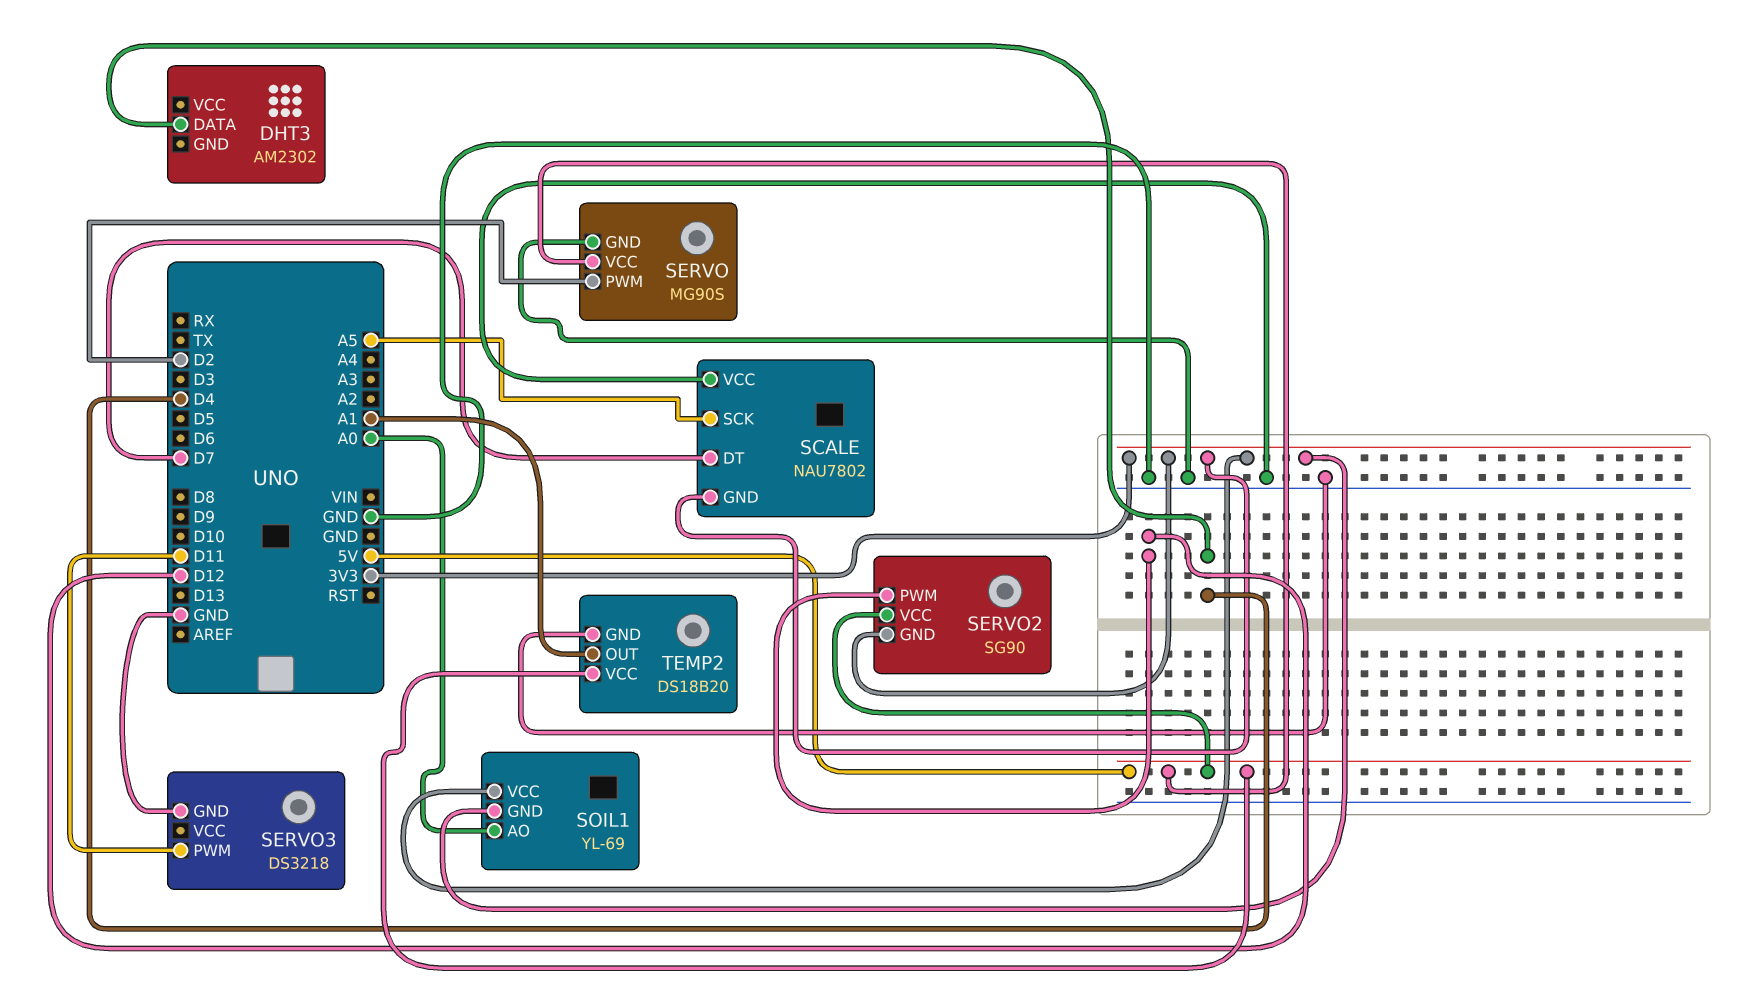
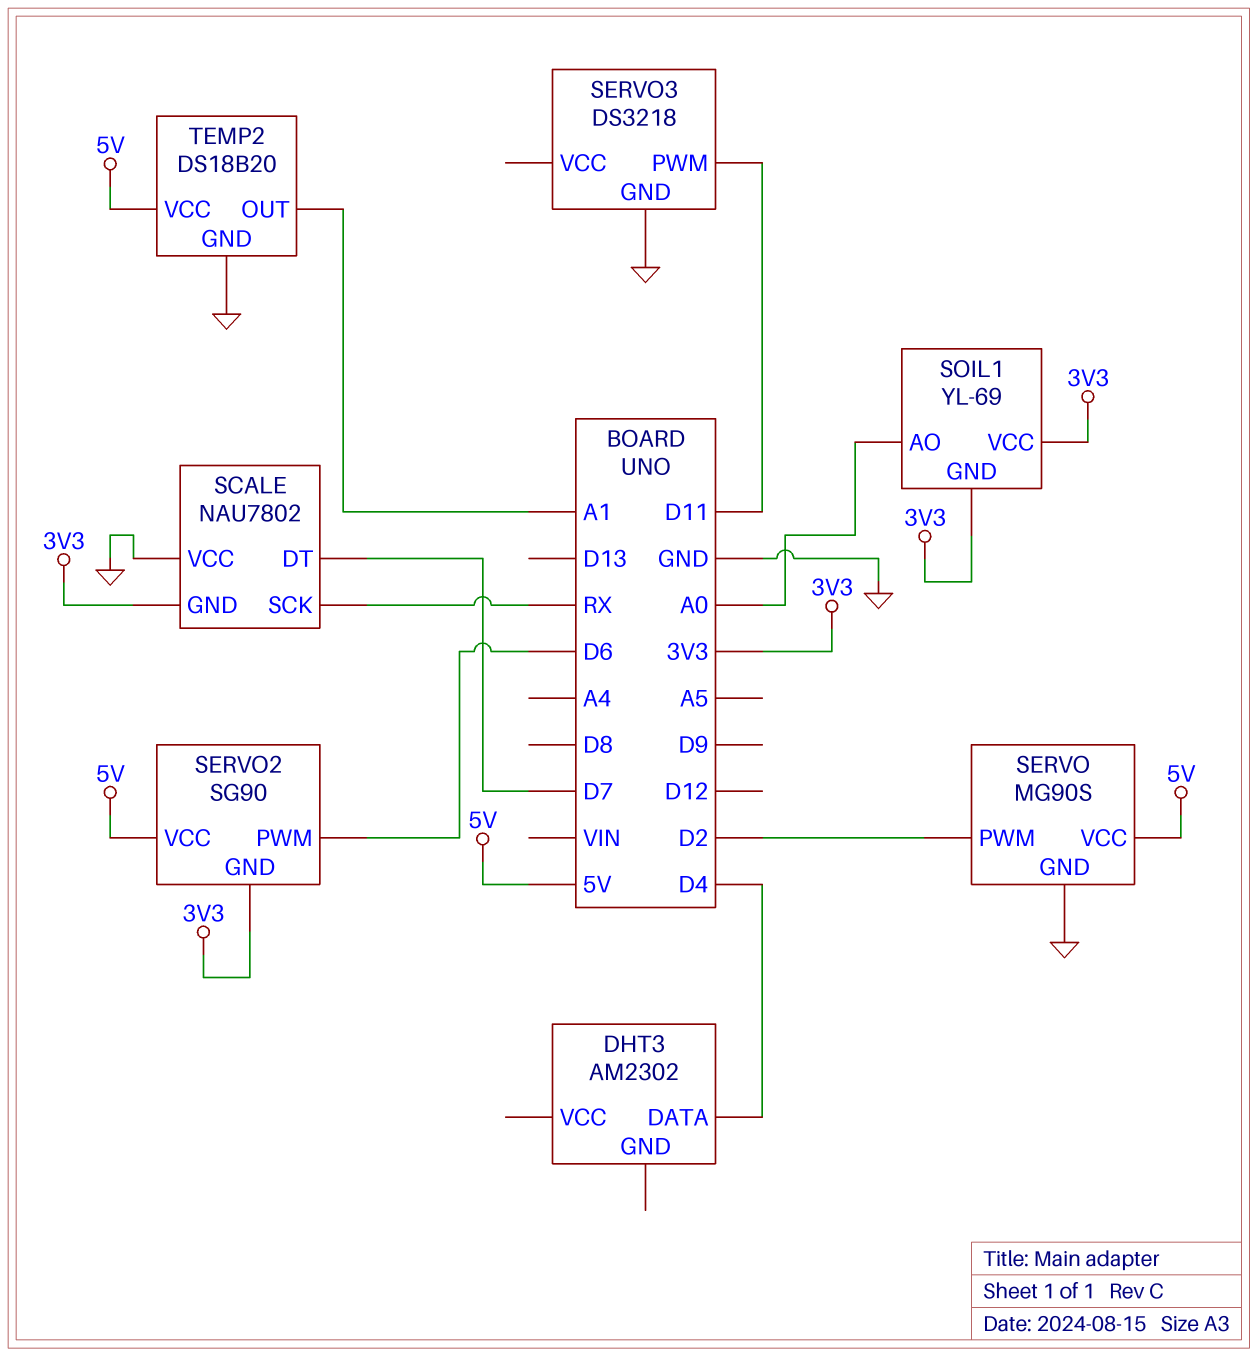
SCALE pin SCK: A5 -> RX
SERVO2 pin PWM: D12 -> D6

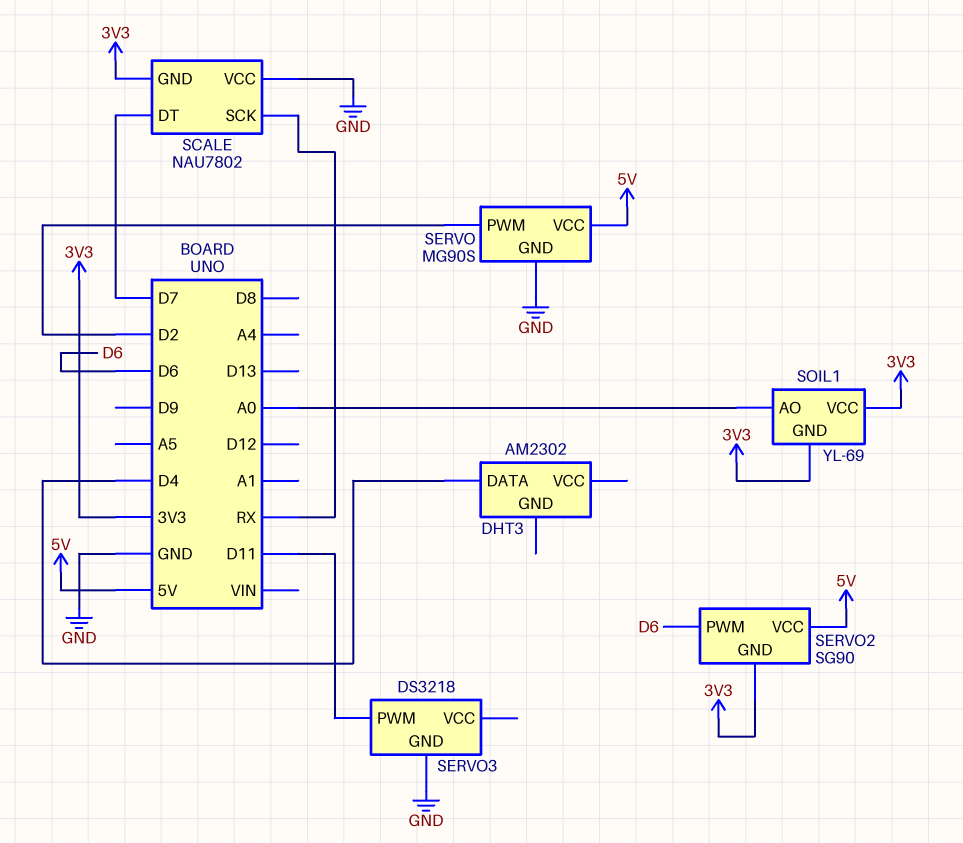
TEMP2: DS18B20 -> none
TEMP2 pin GND: GND -> none
TEMP2 pin OUT: A1 -> none
TEMP2 pin VCC: 5V -> none

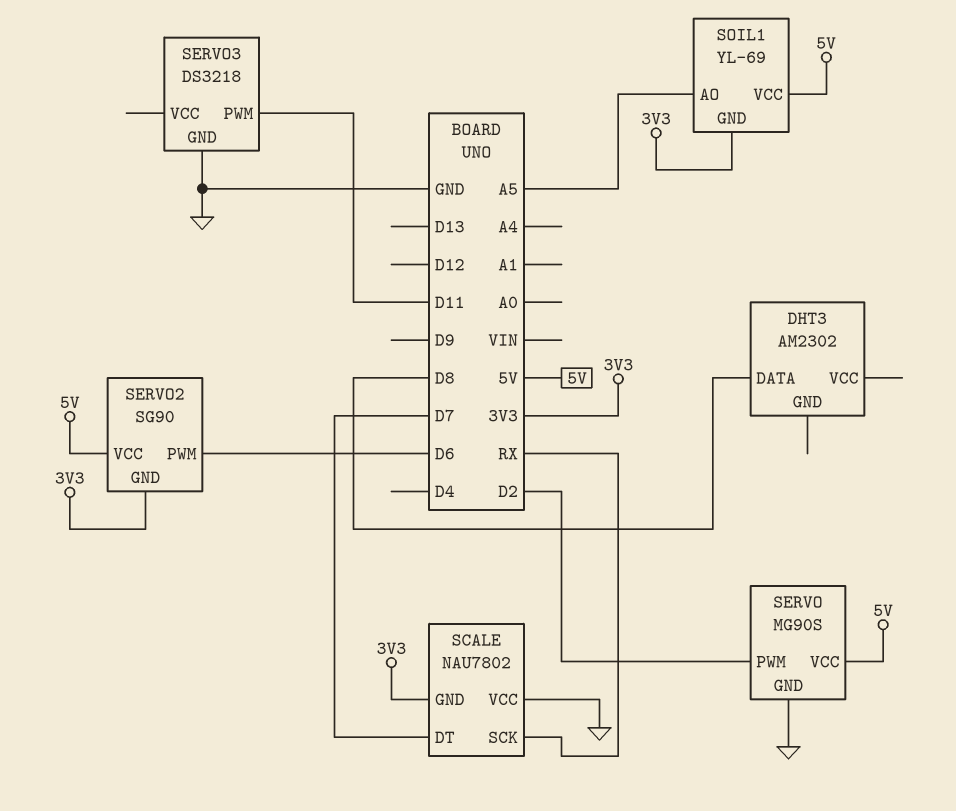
DHT3 pin DATA: D4 -> D8
SOIL1 pin AO: A0 -> A5
SOIL1 pin VCC: 3V3 -> 5V

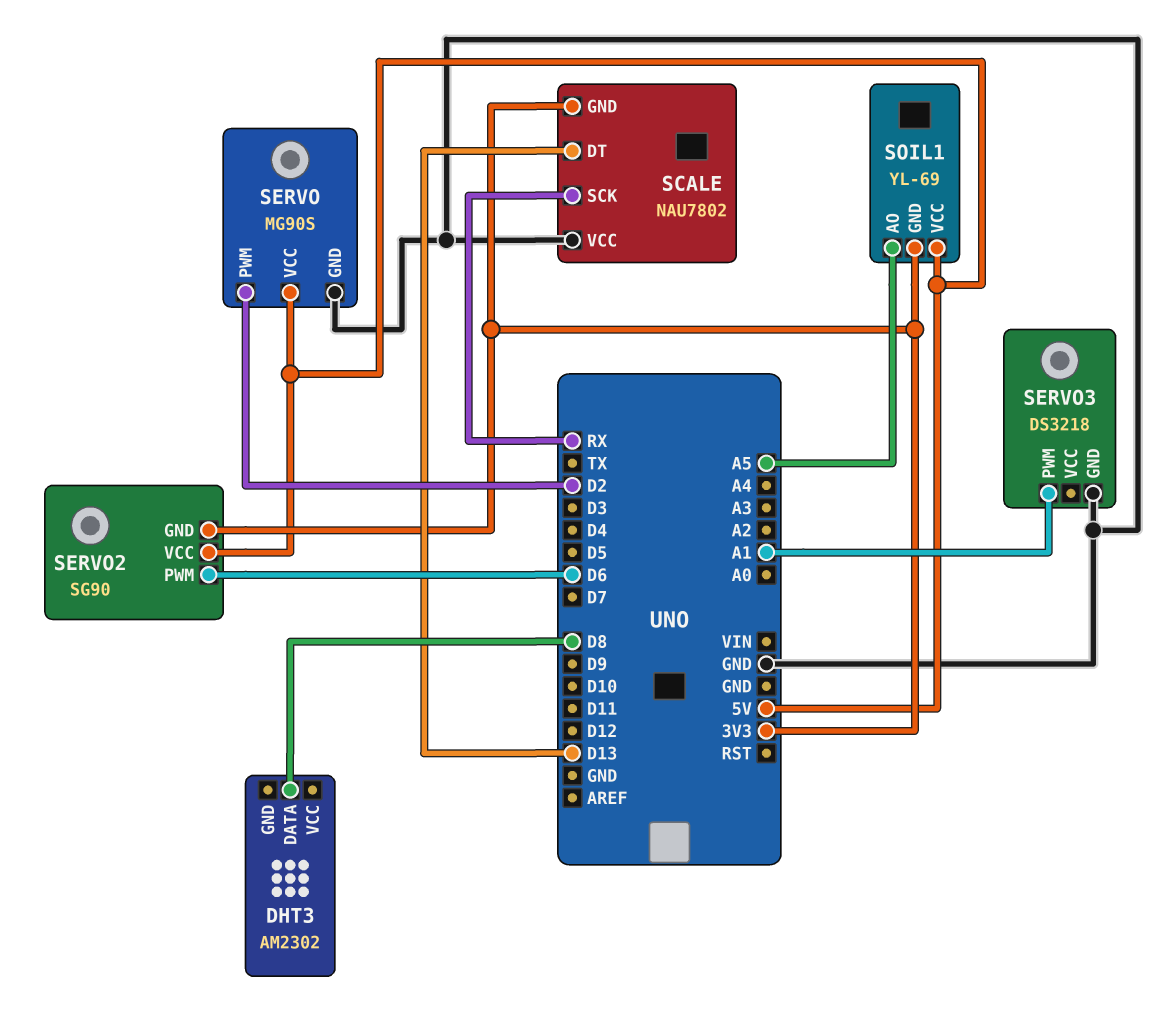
SCALE pin DT: D7 -> D13
SERVO3 pin PWM: D11 -> A1

